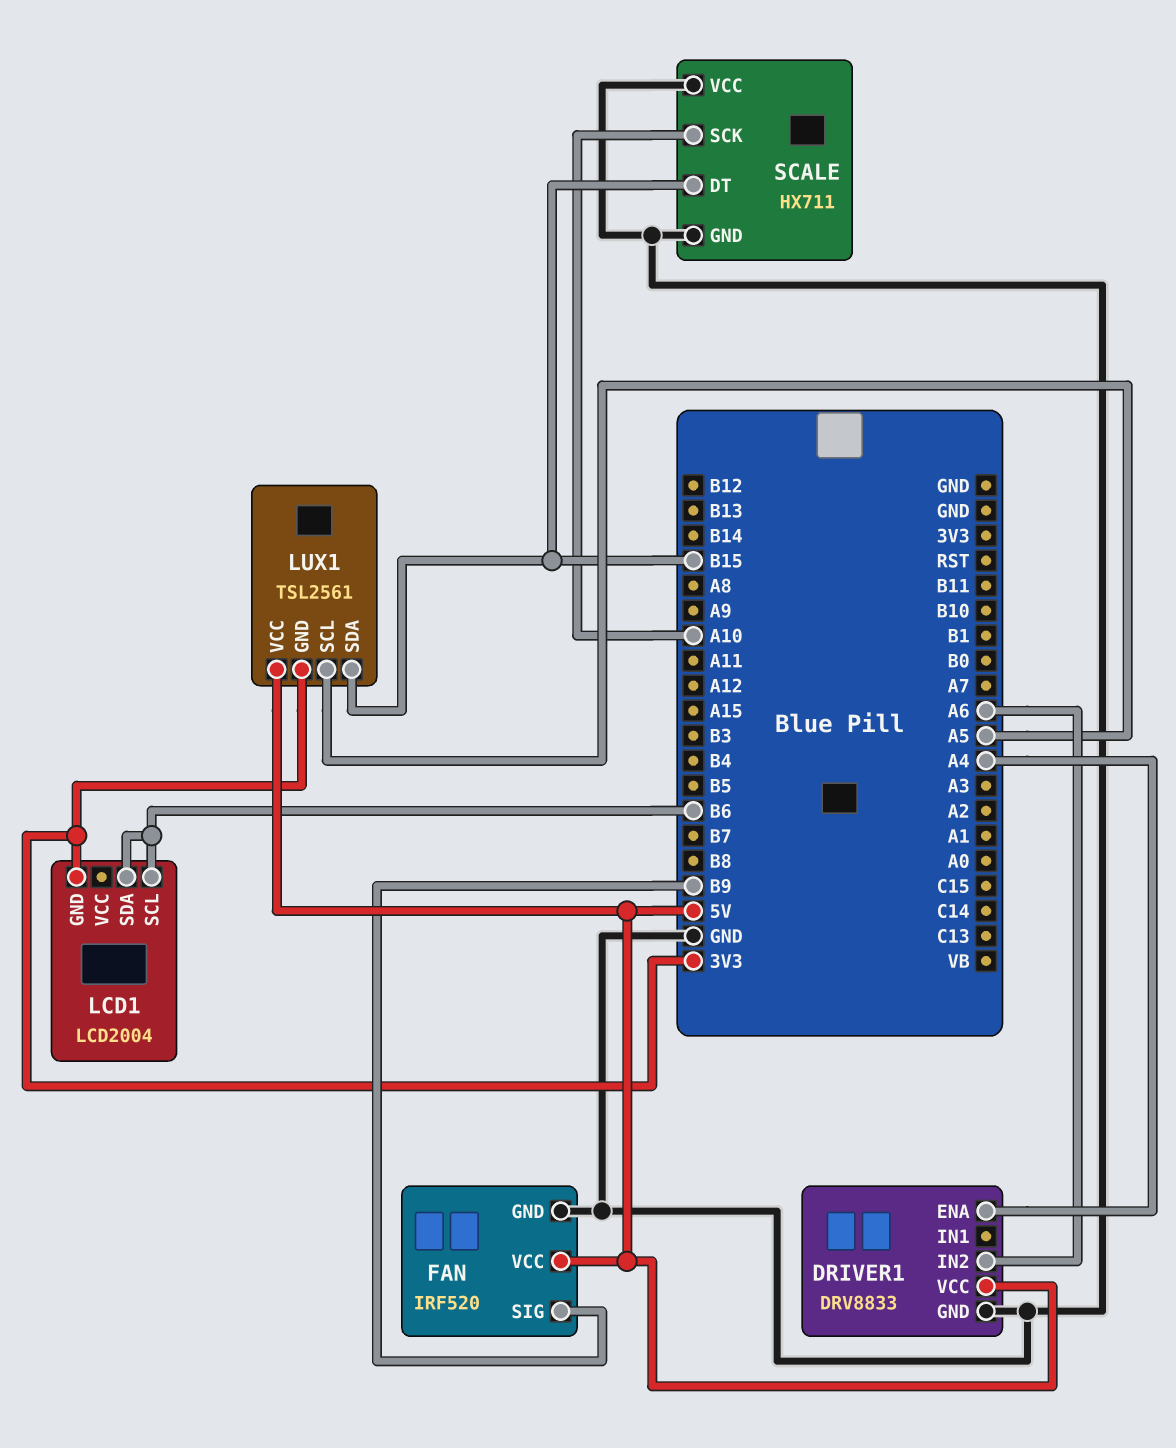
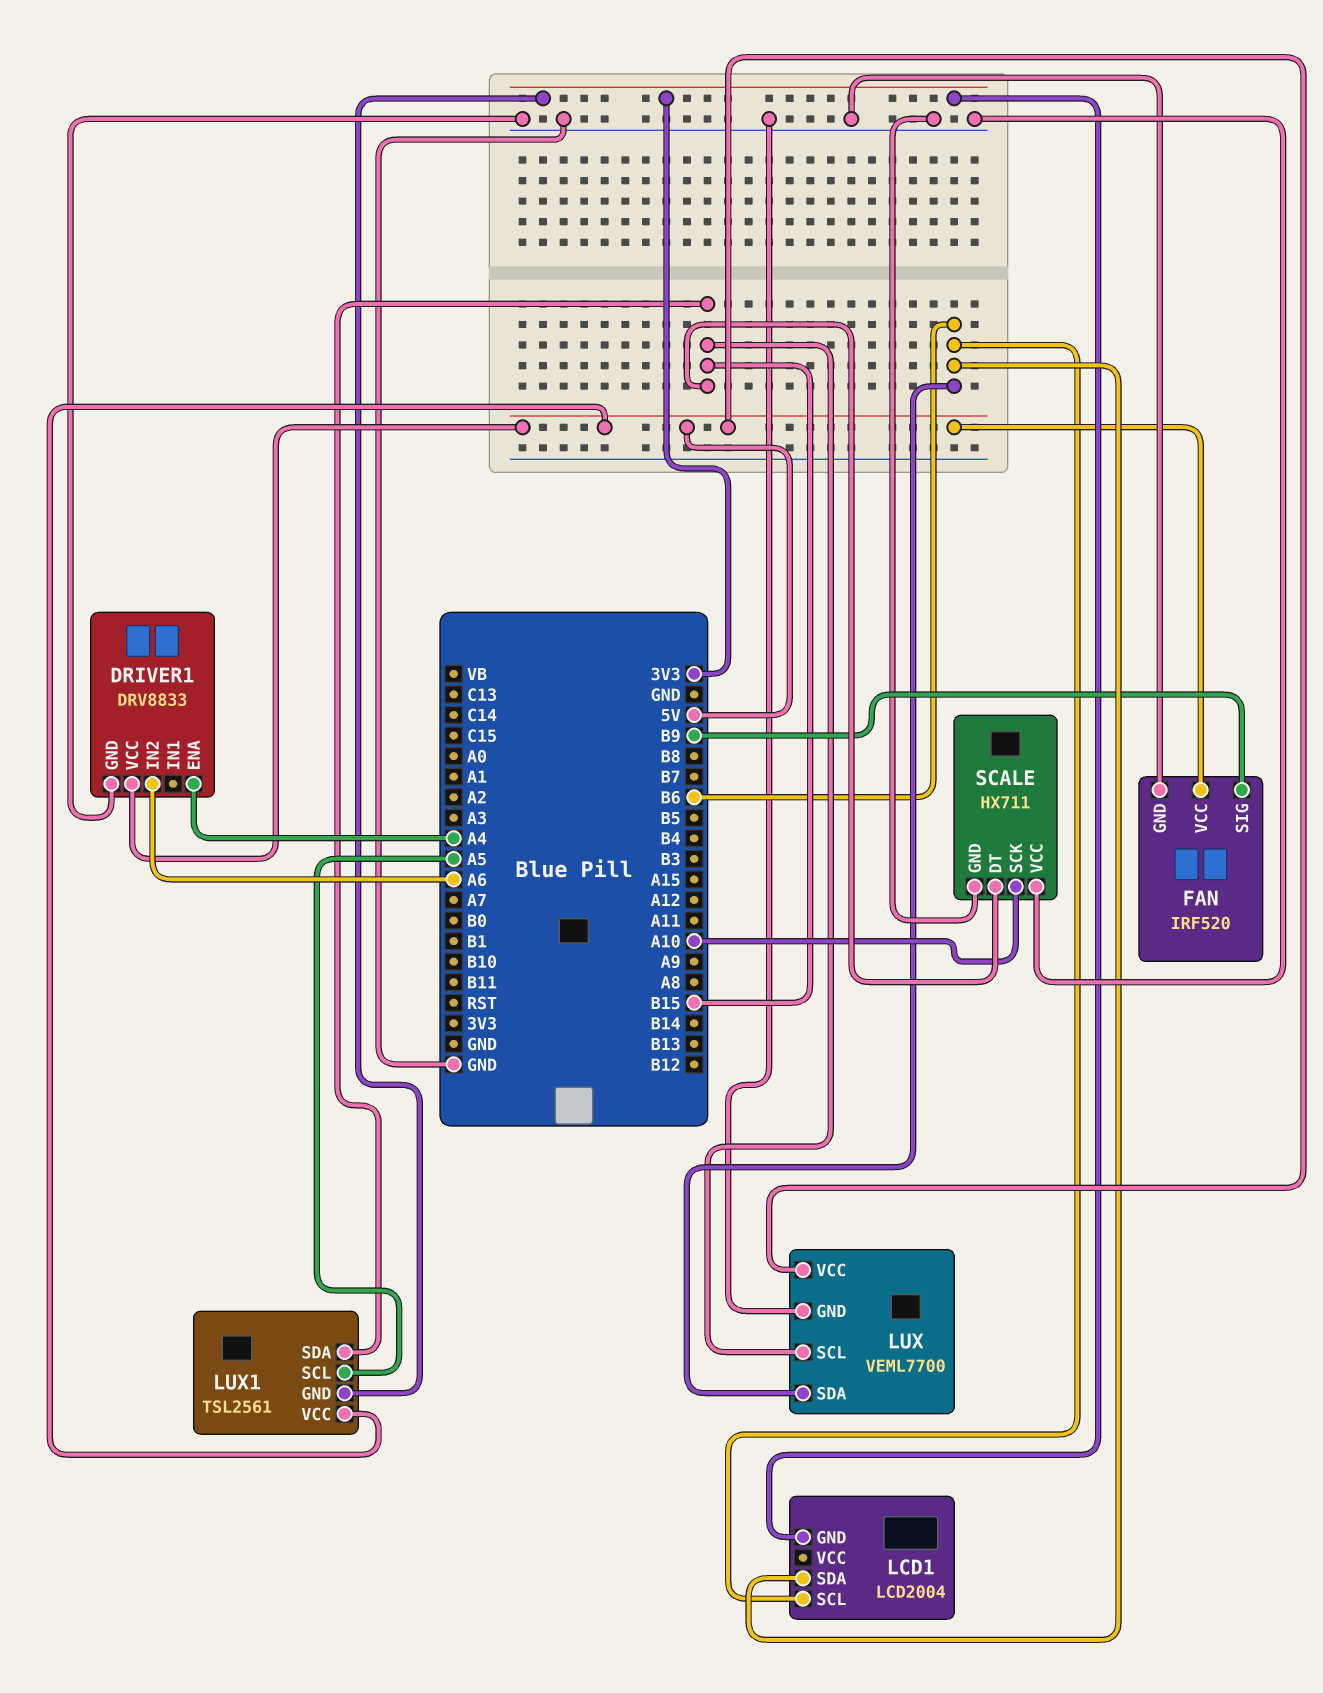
LUX: none -> VEML7700
LUX pin GND: none -> GND
LUX pin SCL: none -> B15
LUX pin SDA: none -> B6
LUX pin VCC: none -> 5V

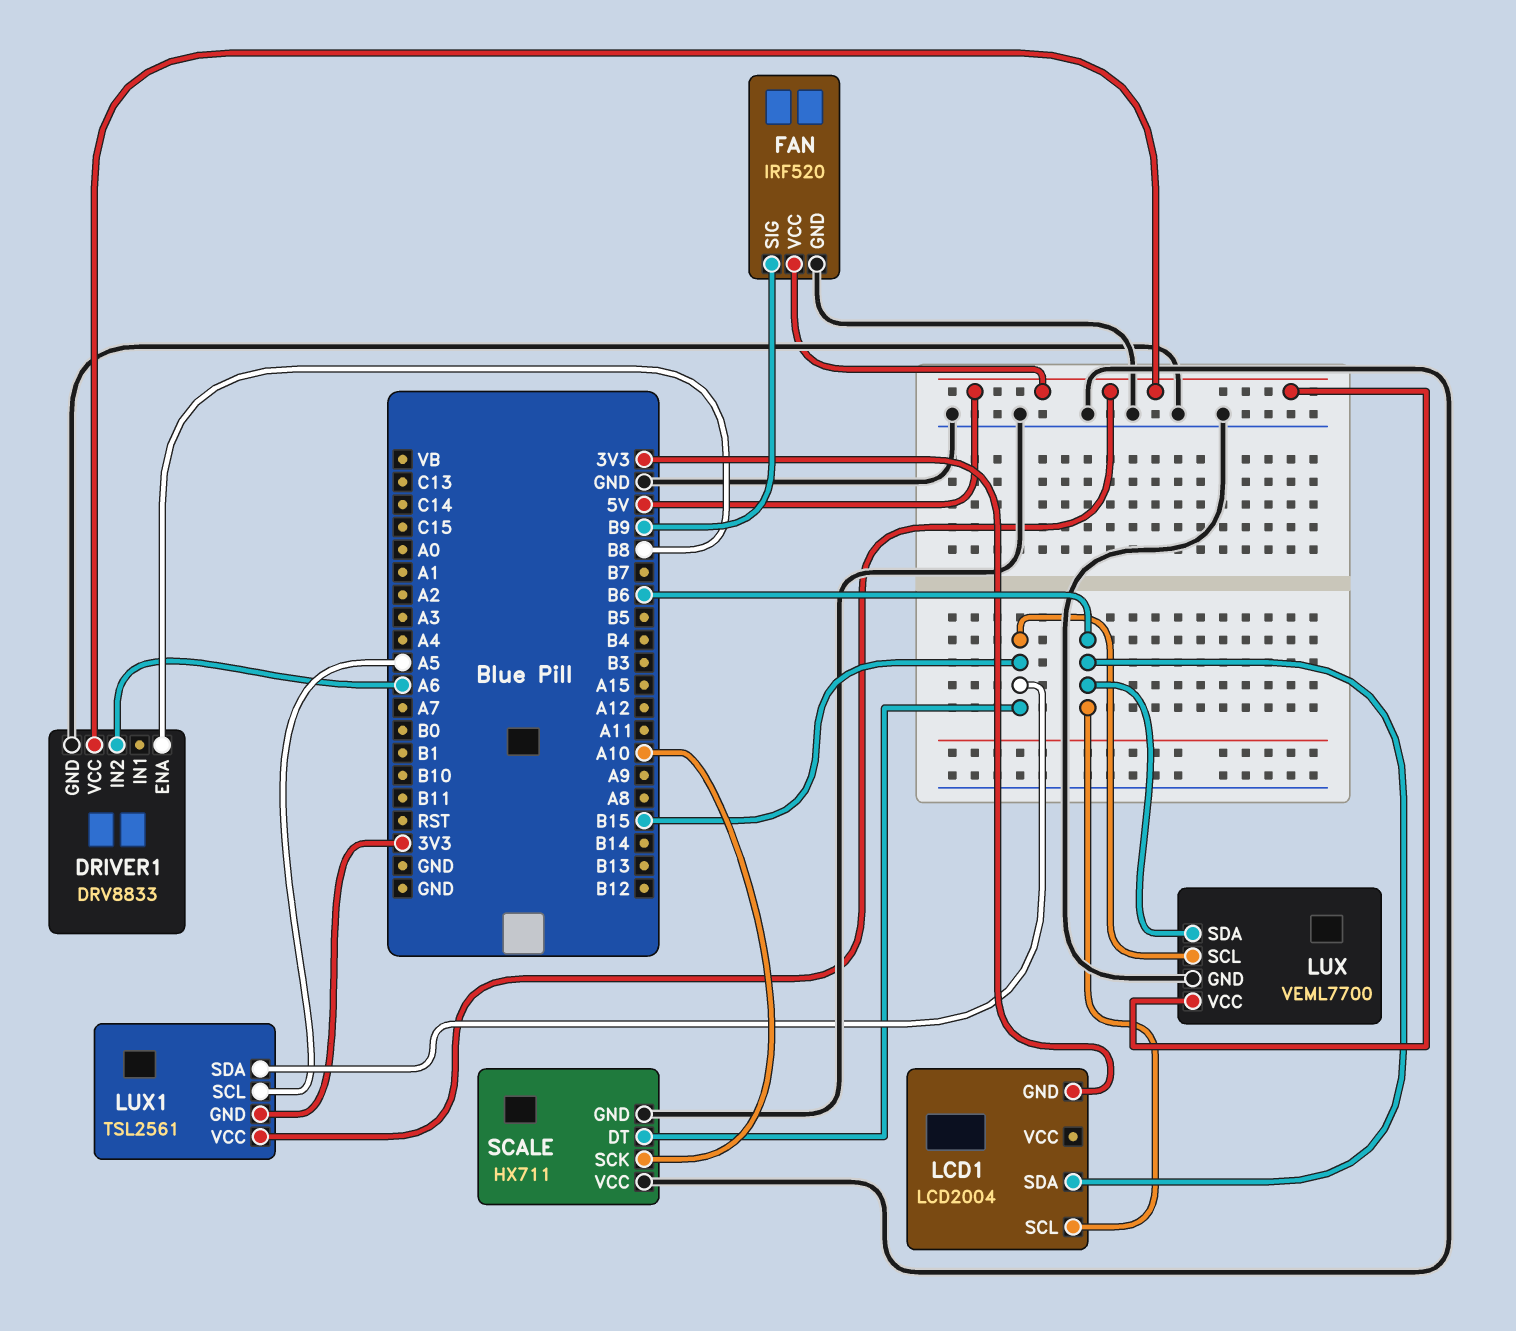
DRIVER1 pin ENA: A4 -> B8

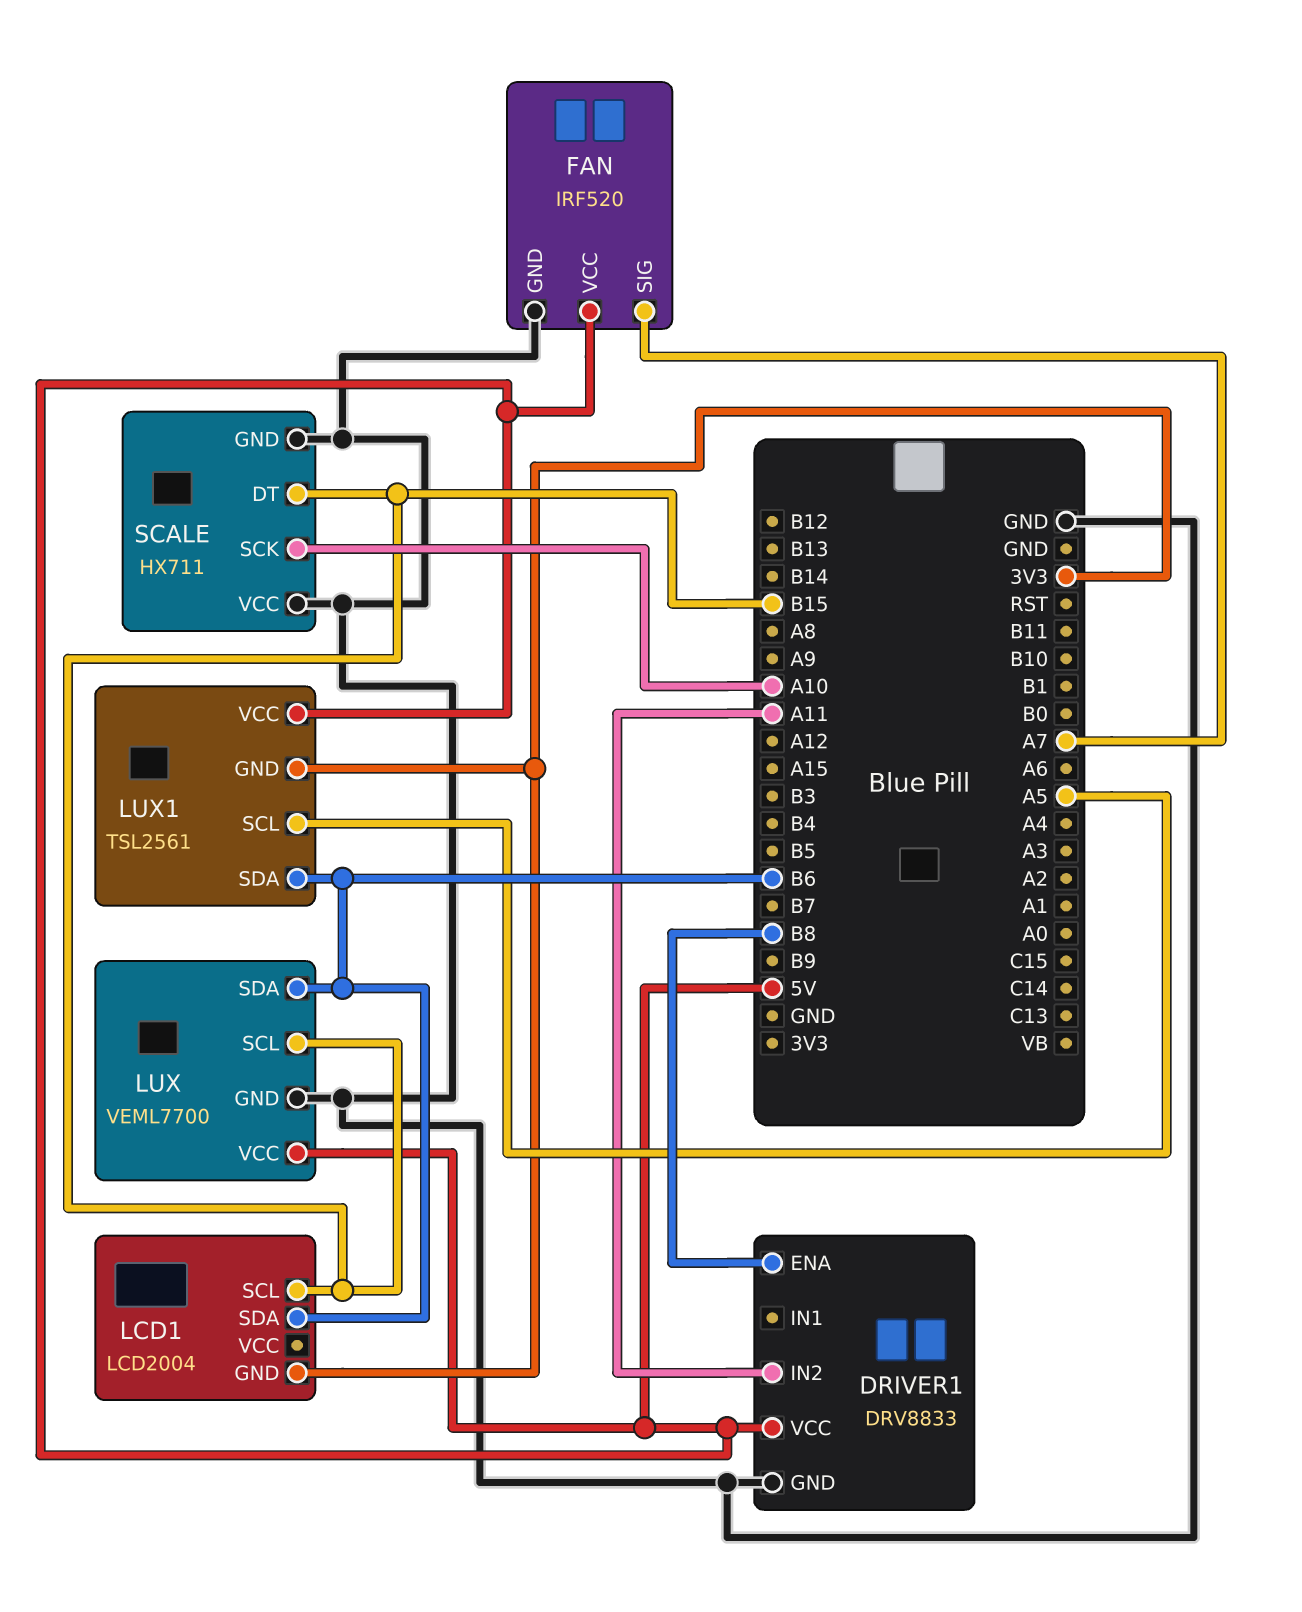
DRIVER1 pin IN2: A6 -> A11
FAN pin SIG: B9 -> A7
LCD1 pin SCL: B6 -> B15
LUX1 pin SDA: B15 -> B6

